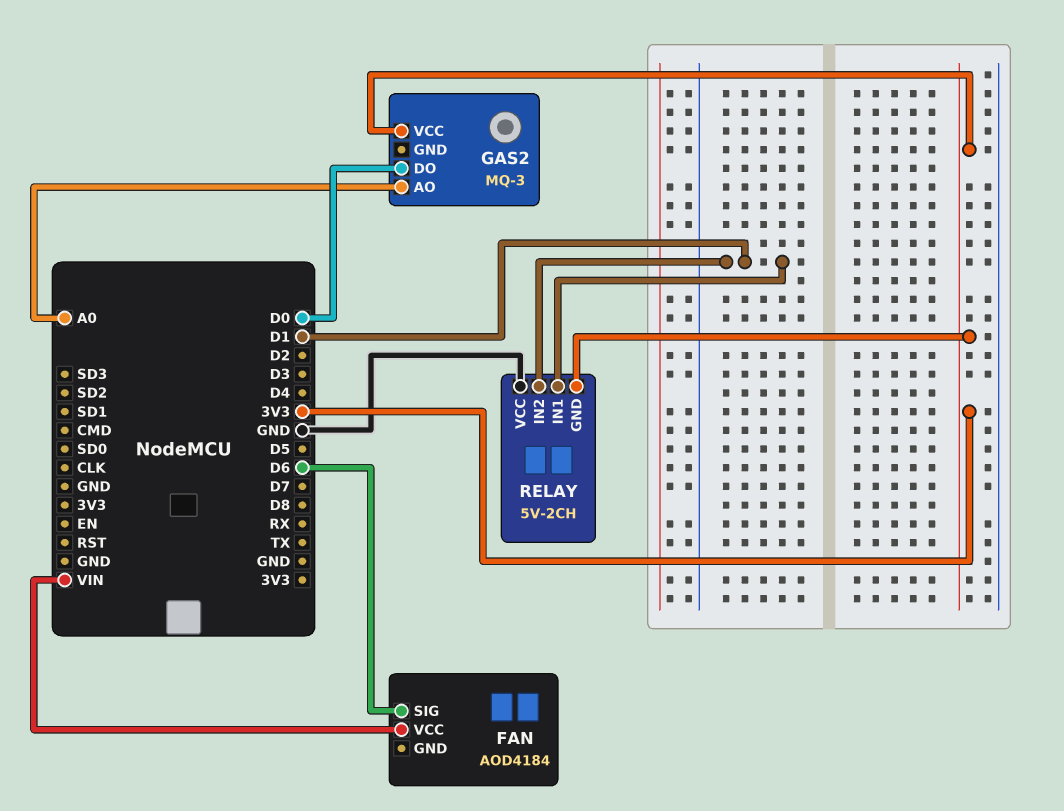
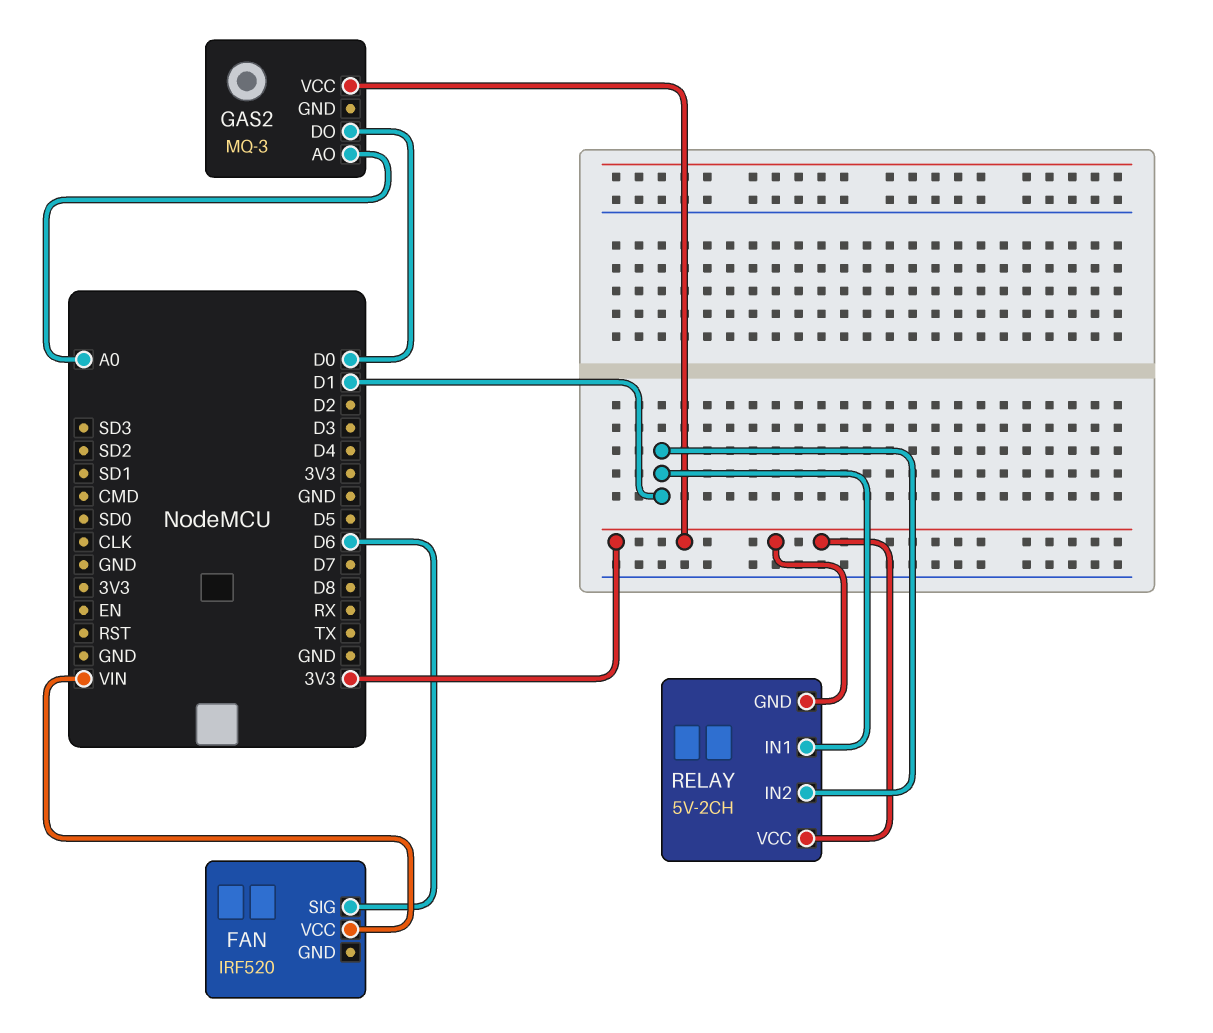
FAN: AOD4184 -> IRF520
RELAY pin VCC: GND -> 3V3

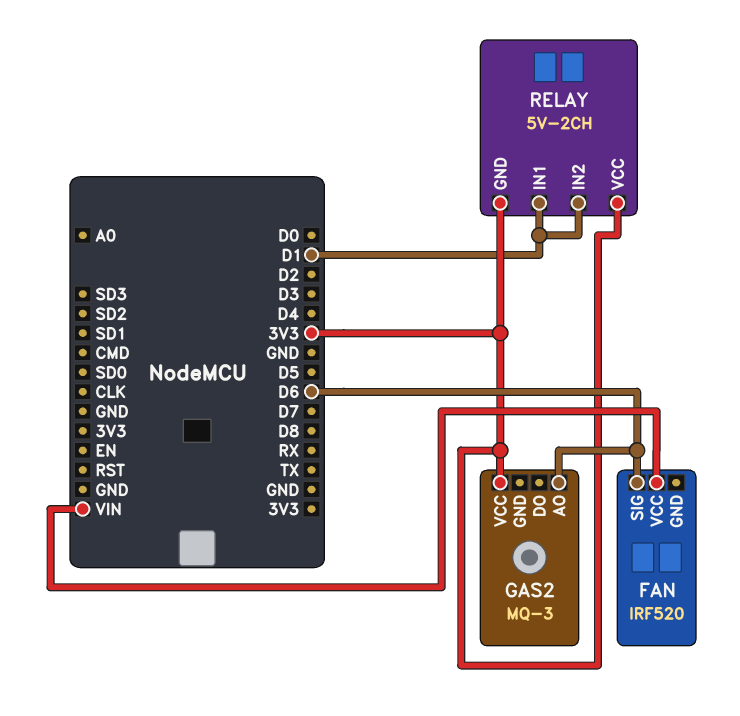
GAS2 pin AO: A0 -> D6
GAS2 pin DO: D0 -> none

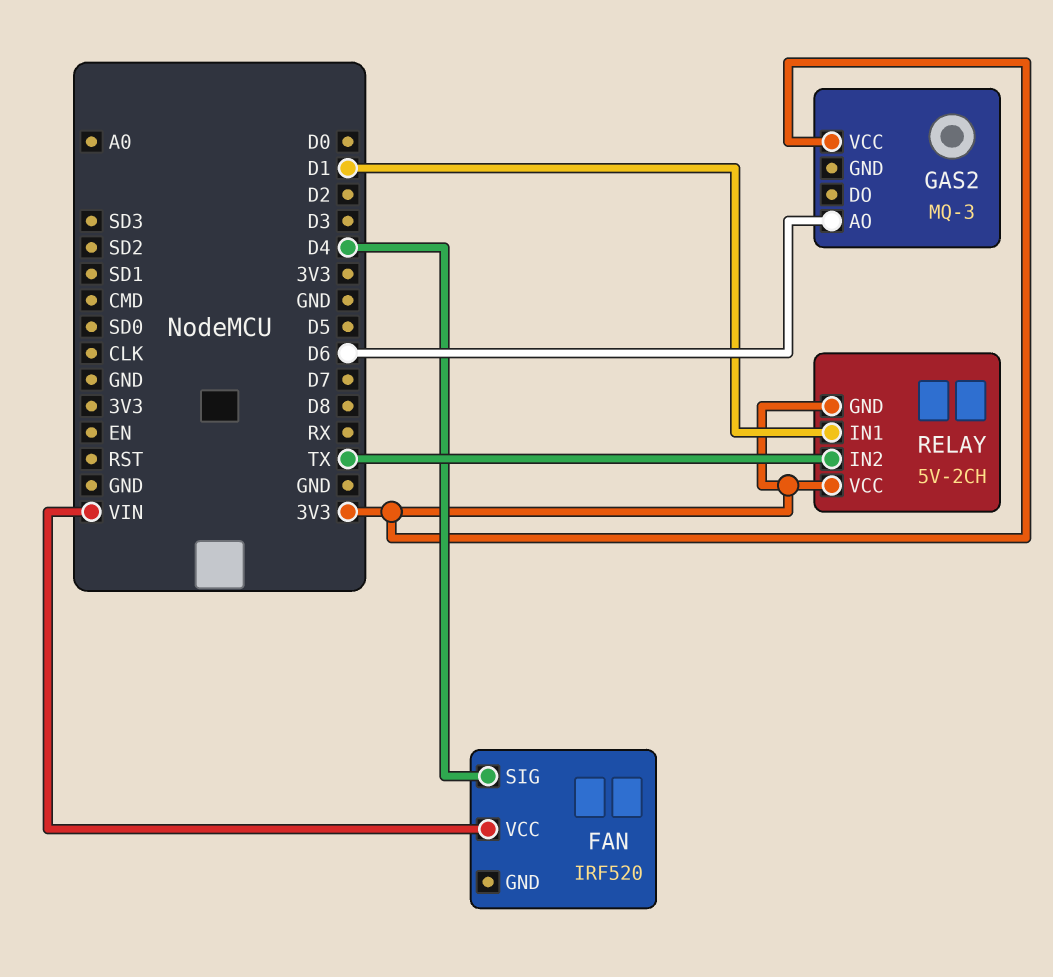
FAN pin SIG: D6 -> D4
RELAY pin IN2: D1 -> TX

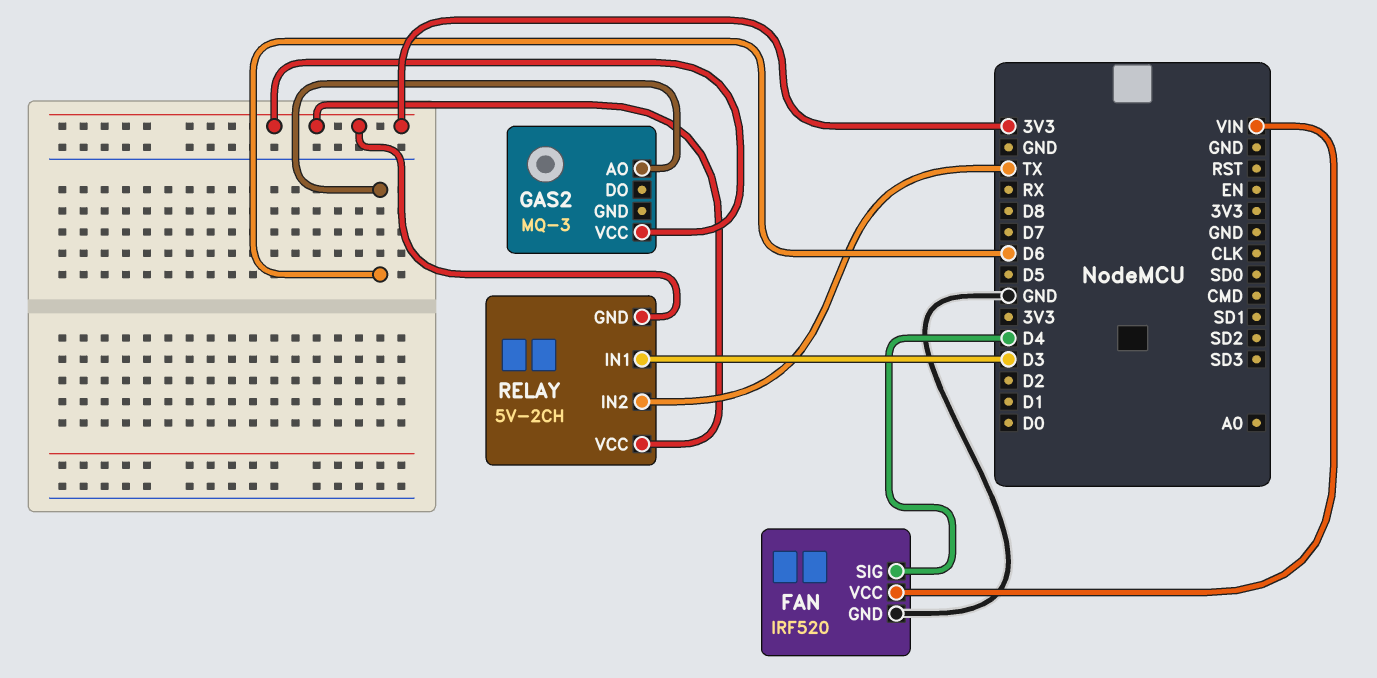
FAN pin GND: none -> GND
RELAY pin IN1: D1 -> D3

